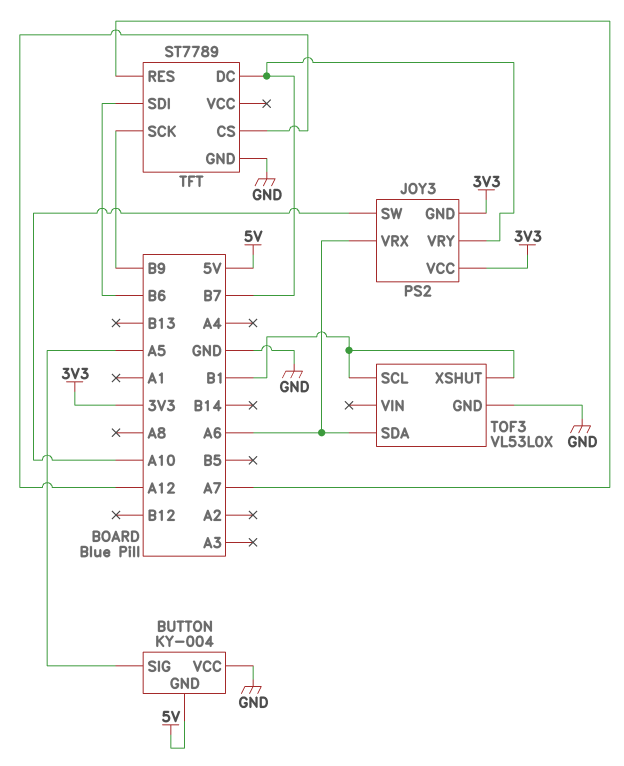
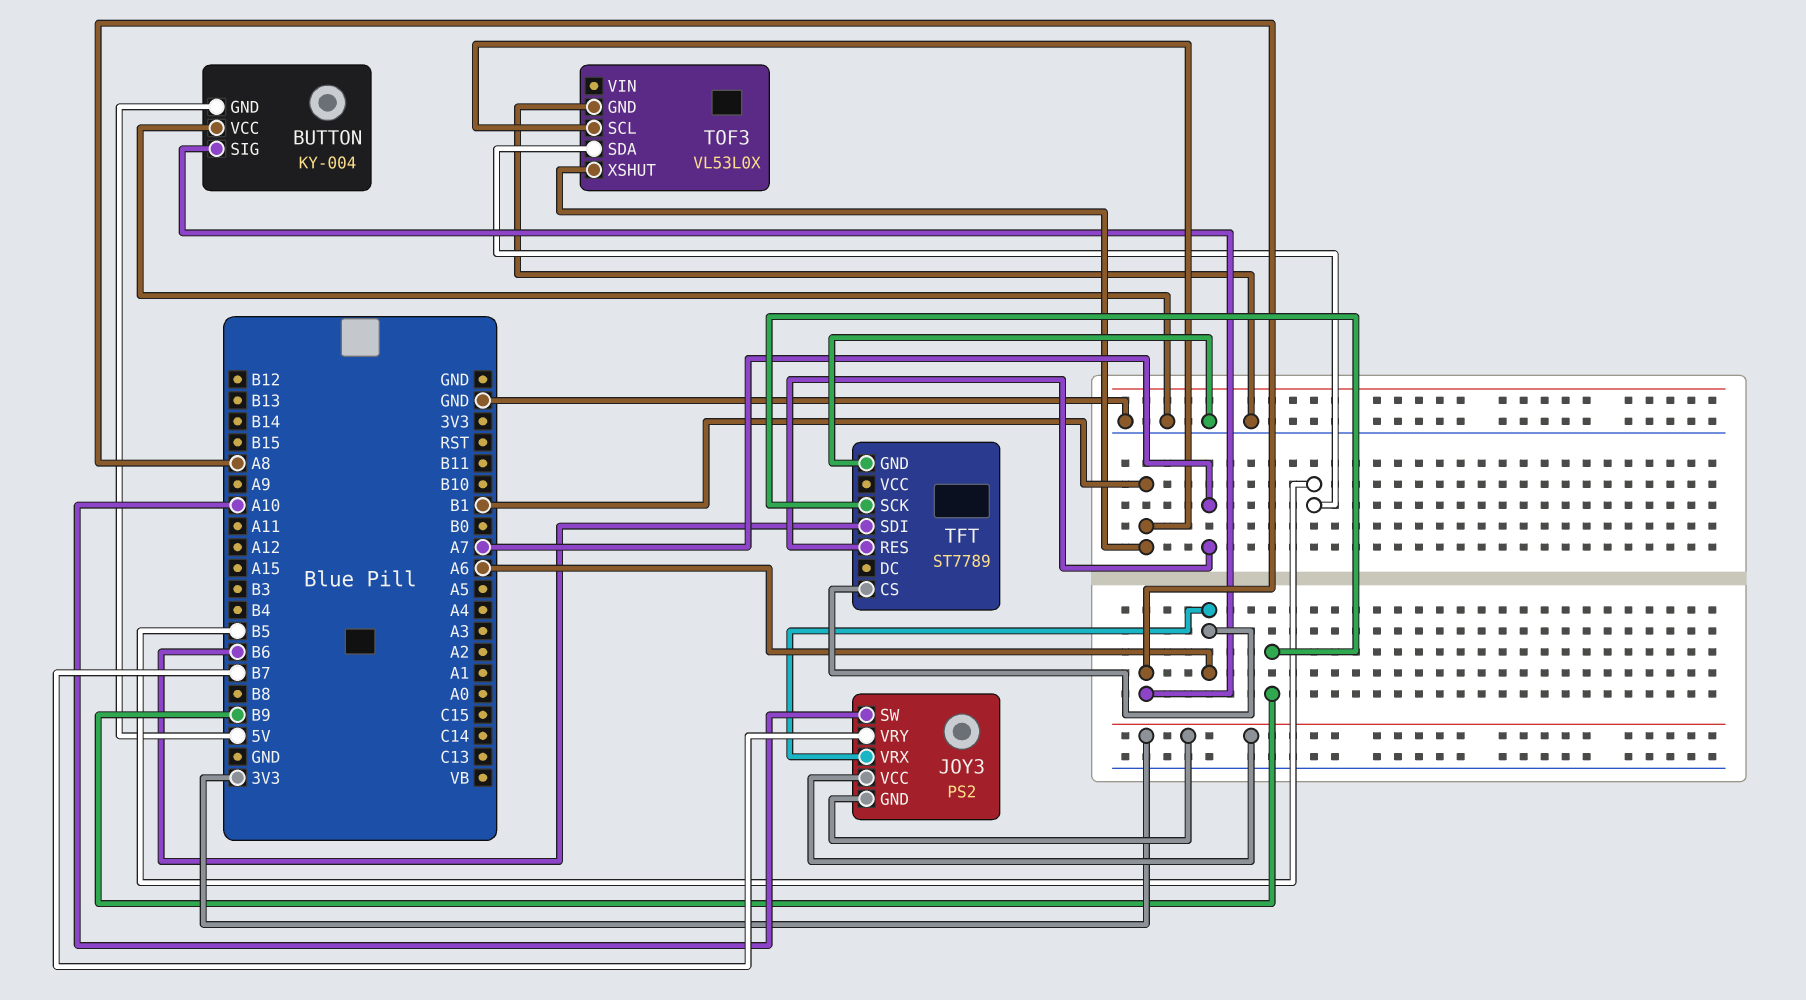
BUTTON pin SIG: A5 -> A8
TFT pin CS: A12 -> A6
TFT pin DC: B7 -> none
TOF3 pin SDA: A6 -> B5

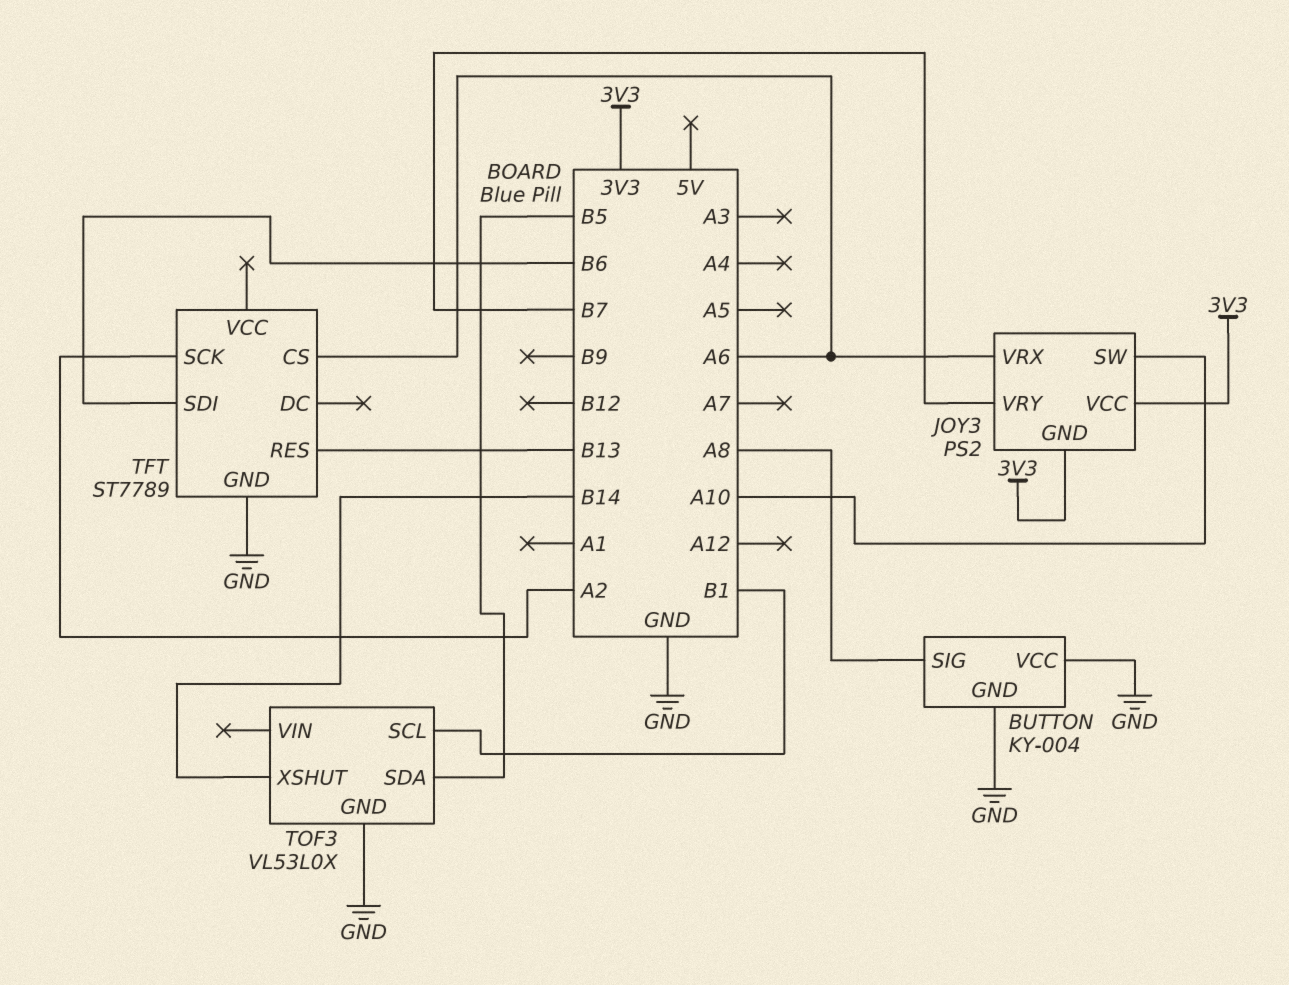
BUTTON pin GND: 5V -> GND
TFT pin RES: A7 -> B13
TFT pin SCK: B9 -> A2
TOF3 pin XSHUT: B1 -> B14

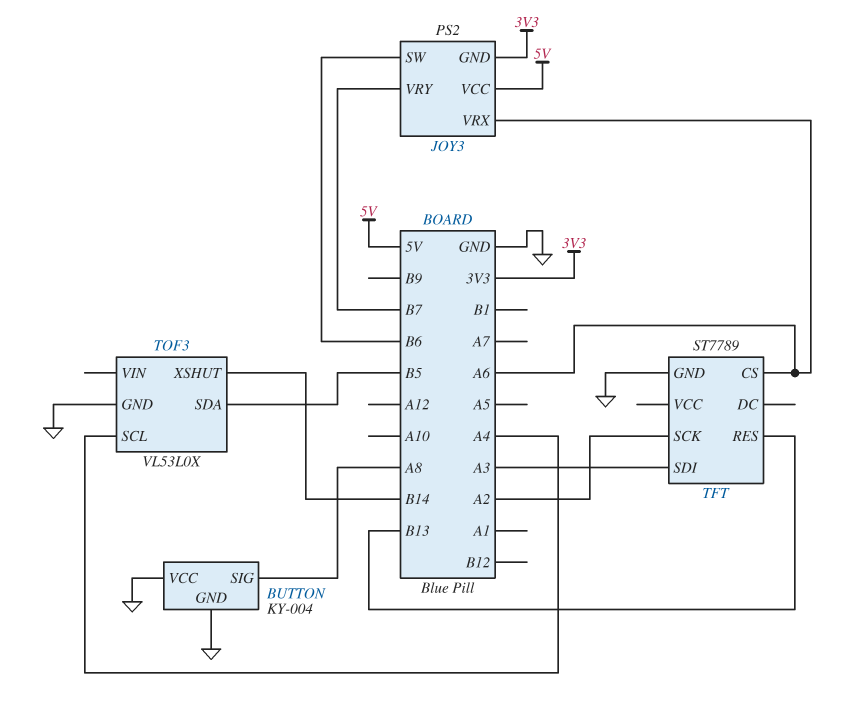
JOY3 pin SW: A10 -> B6
JOY3 pin VCC: 3V3 -> 5V
TFT pin SDI: B6 -> A3
TOF3 pin SCL: B1 -> A4

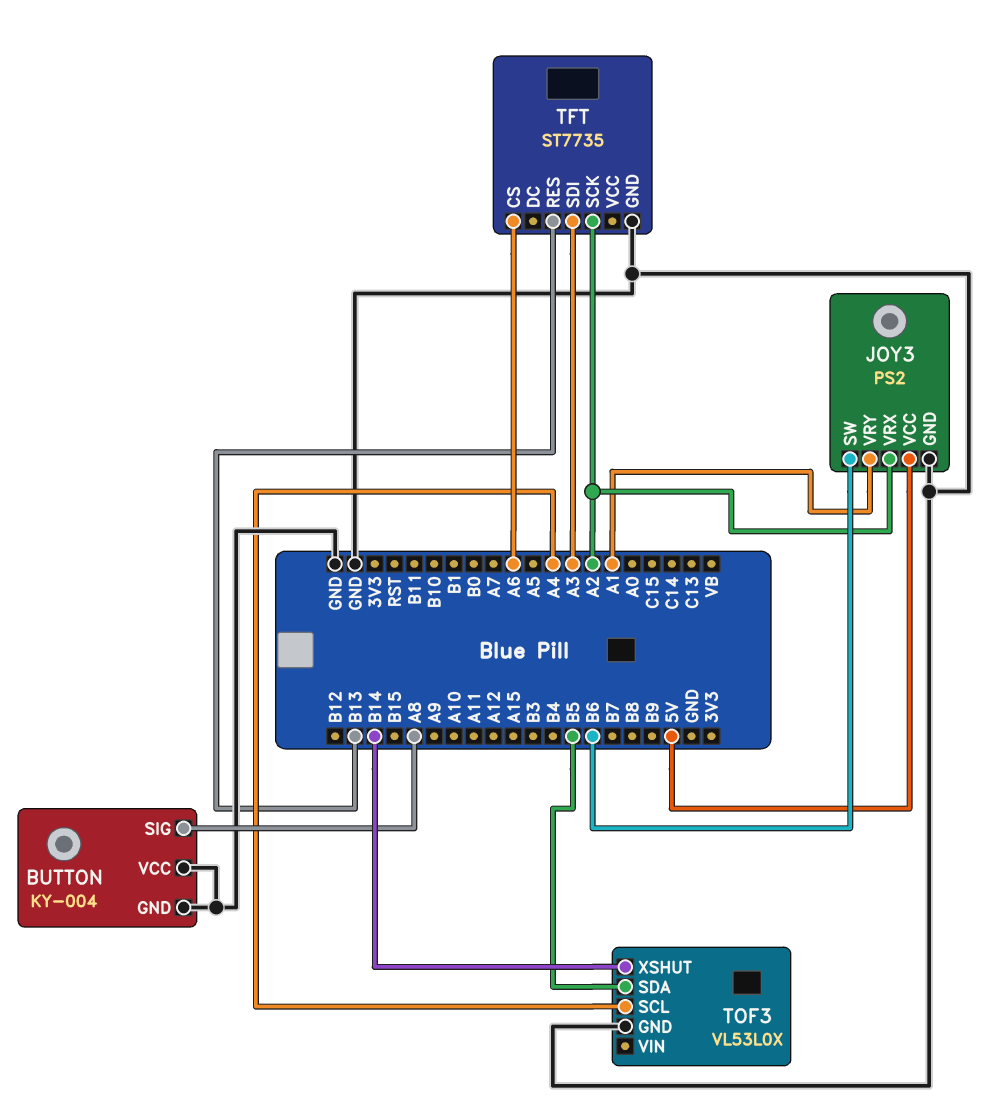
JOY3 pin GND: 3V3 -> GND
JOY3 pin VRX: A6 -> A2
JOY3 pin VRY: B7 -> A1
TFT: ST7789 -> ST7735

